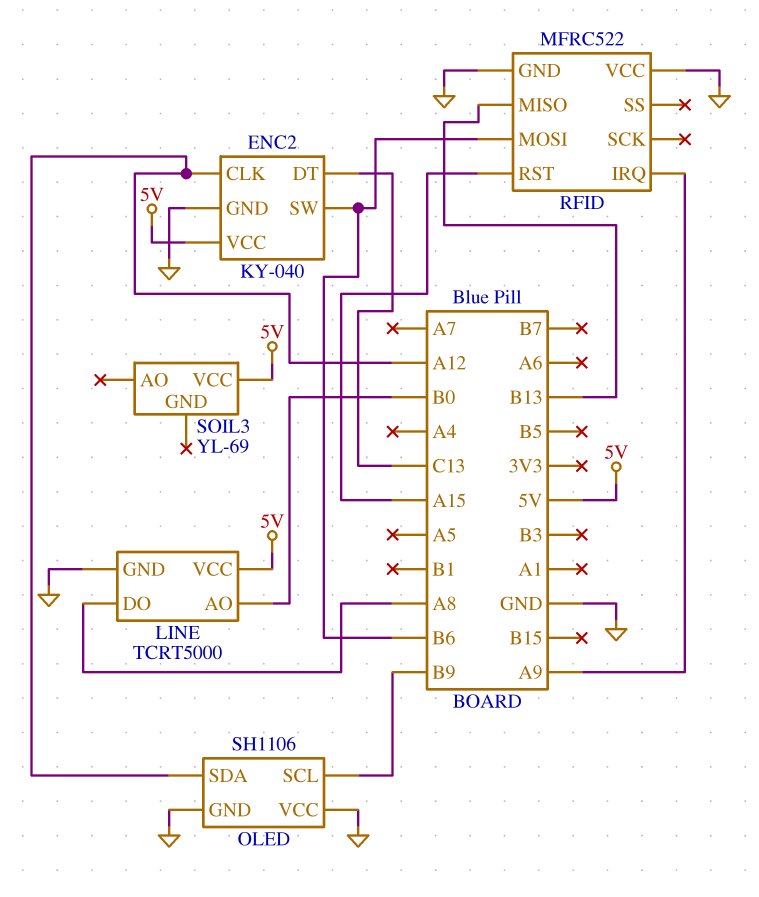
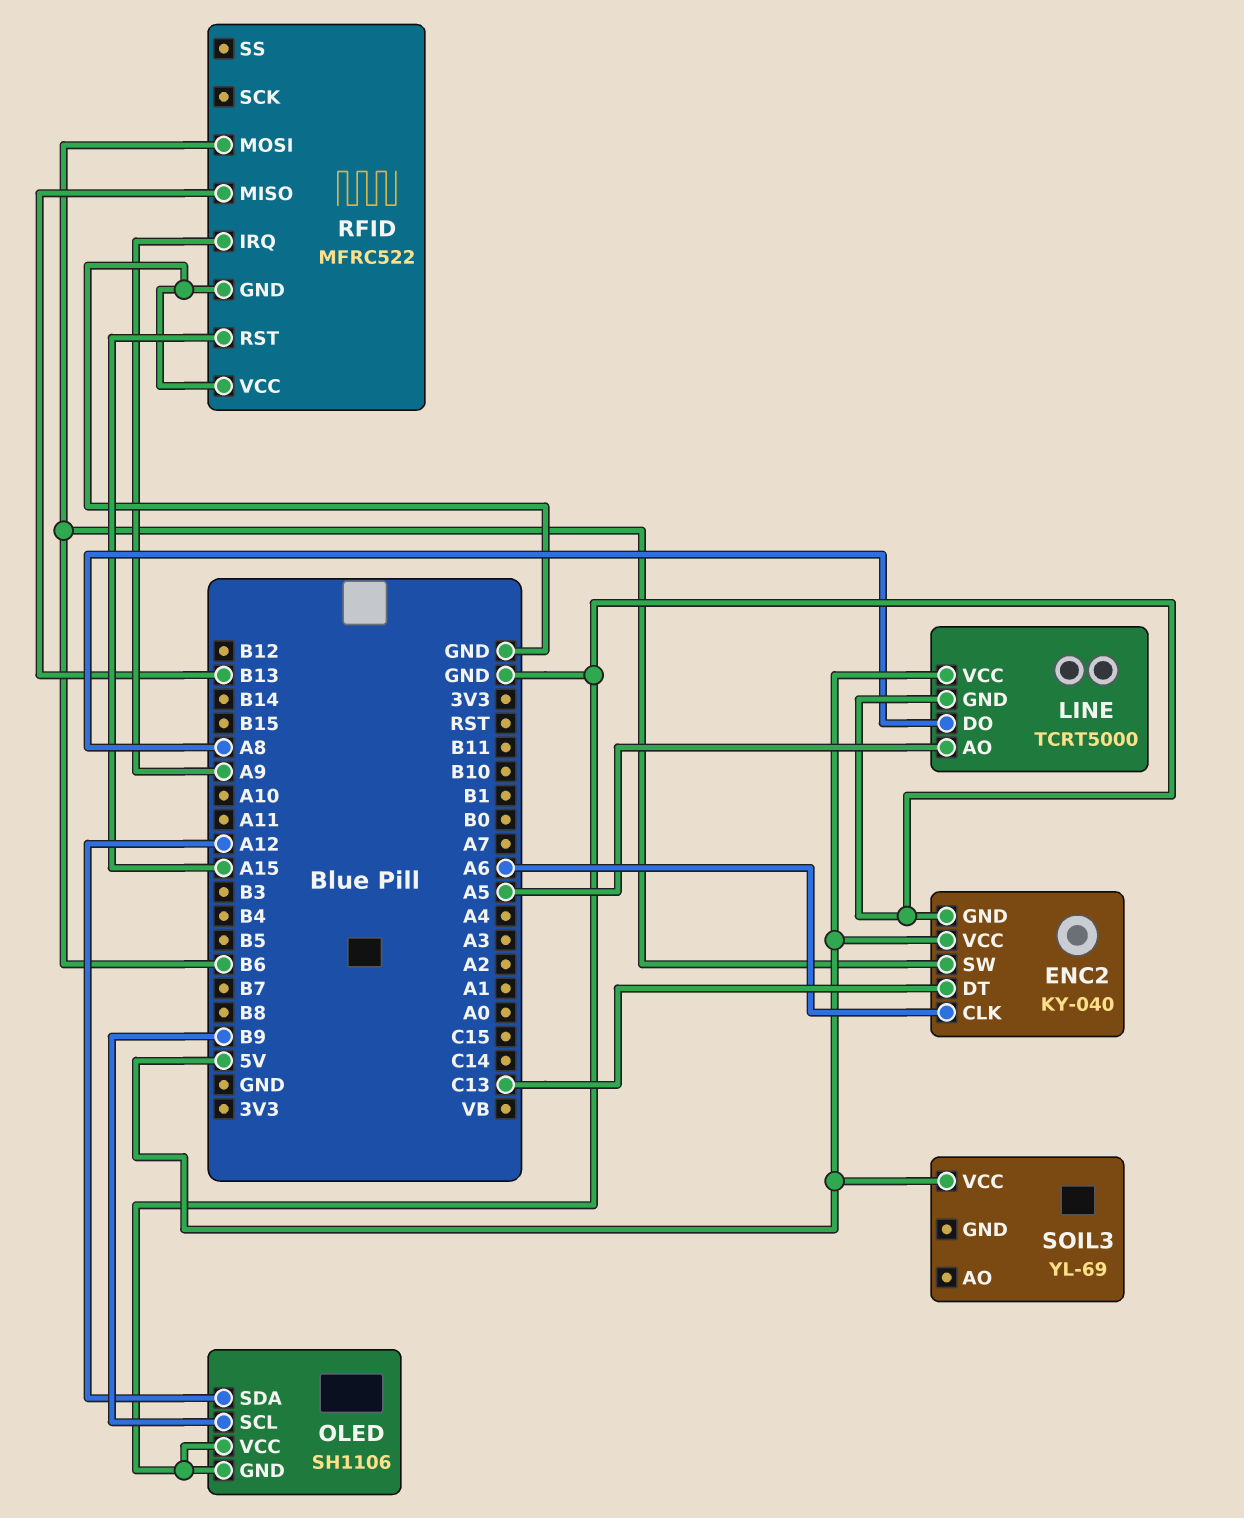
ENC2 pin CLK: A12 -> A6
LINE pin AO: B0 -> A5

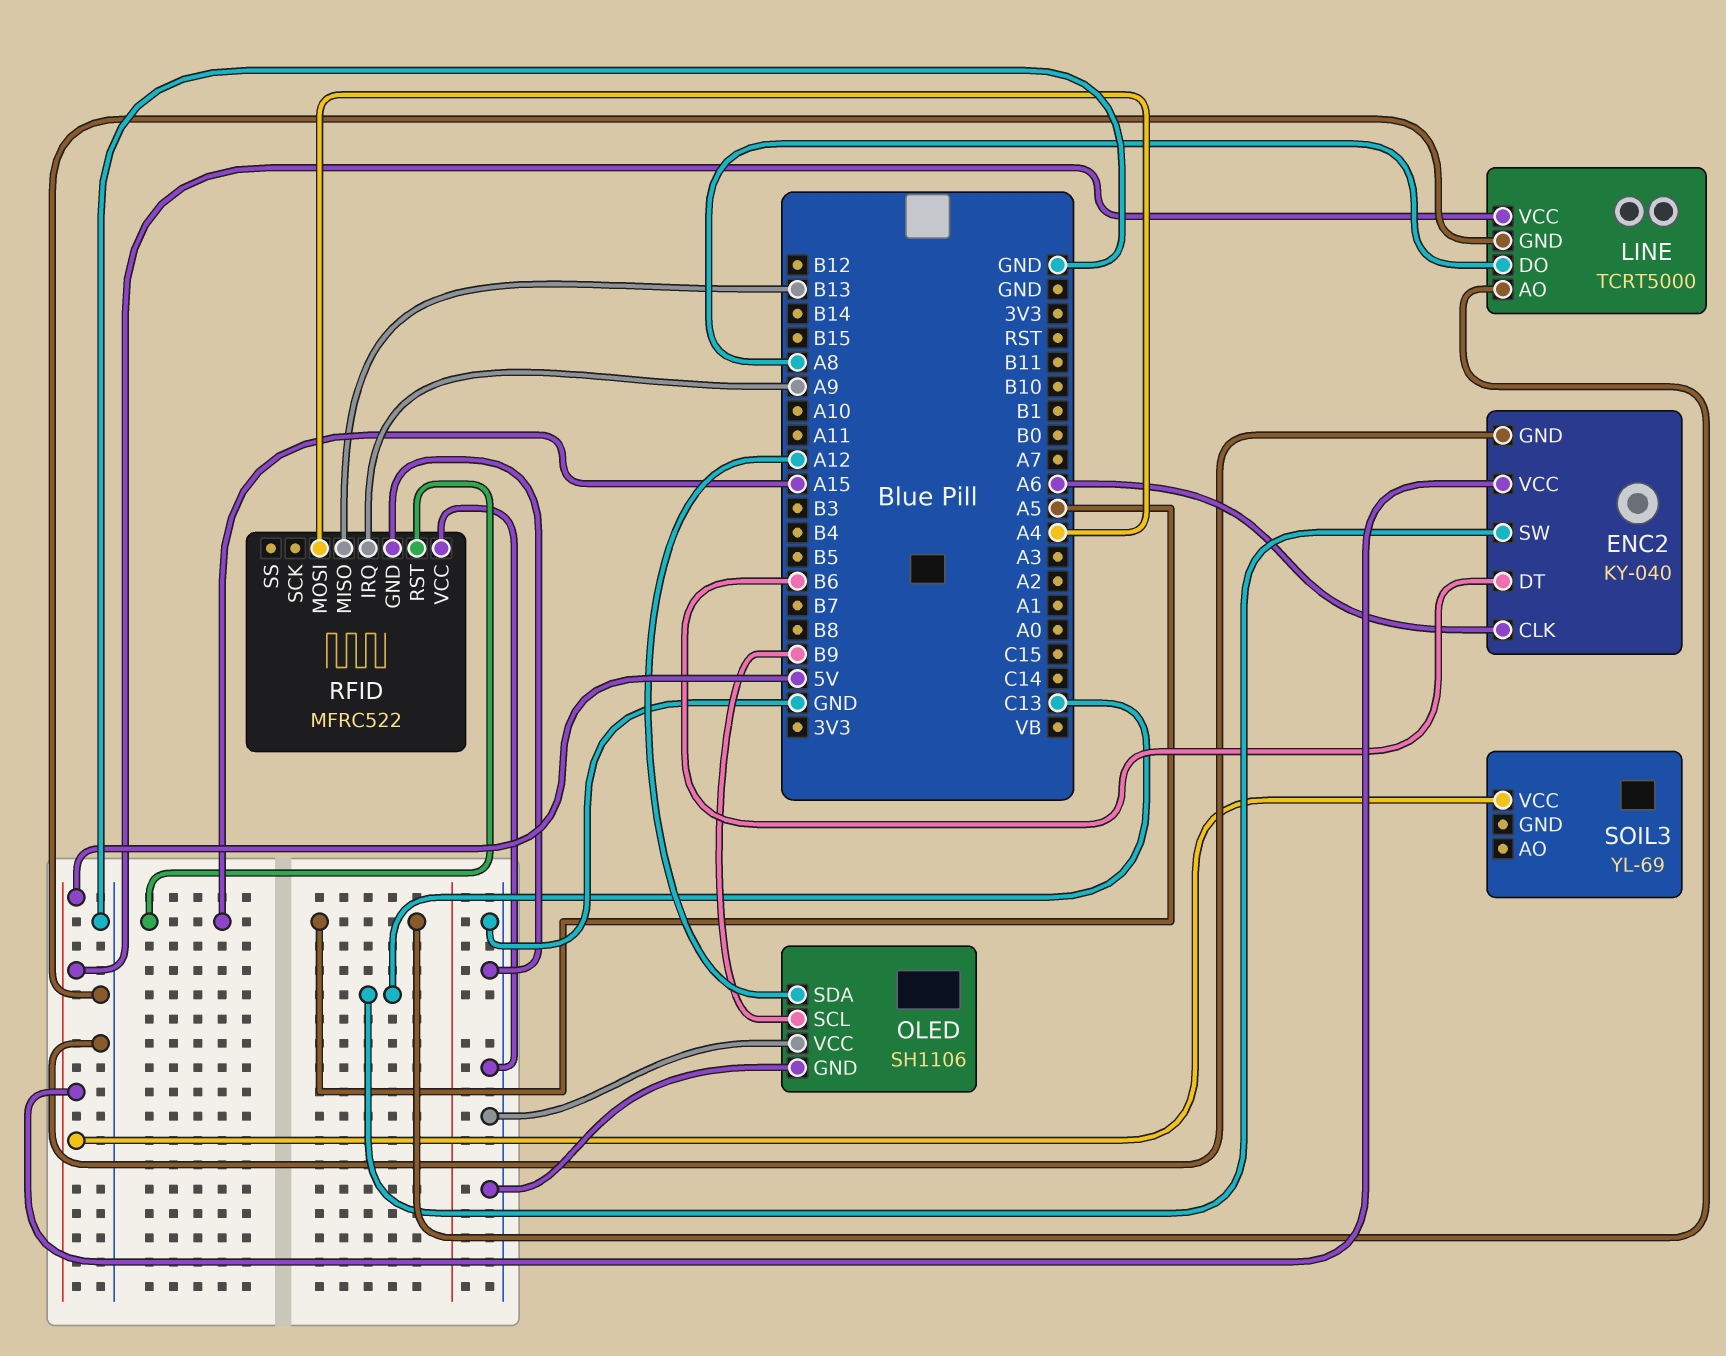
ENC2 pin DT: C13 -> B6
ENC2 pin SW: B6 -> C13
RFID pin MOSI: B6 -> A4

